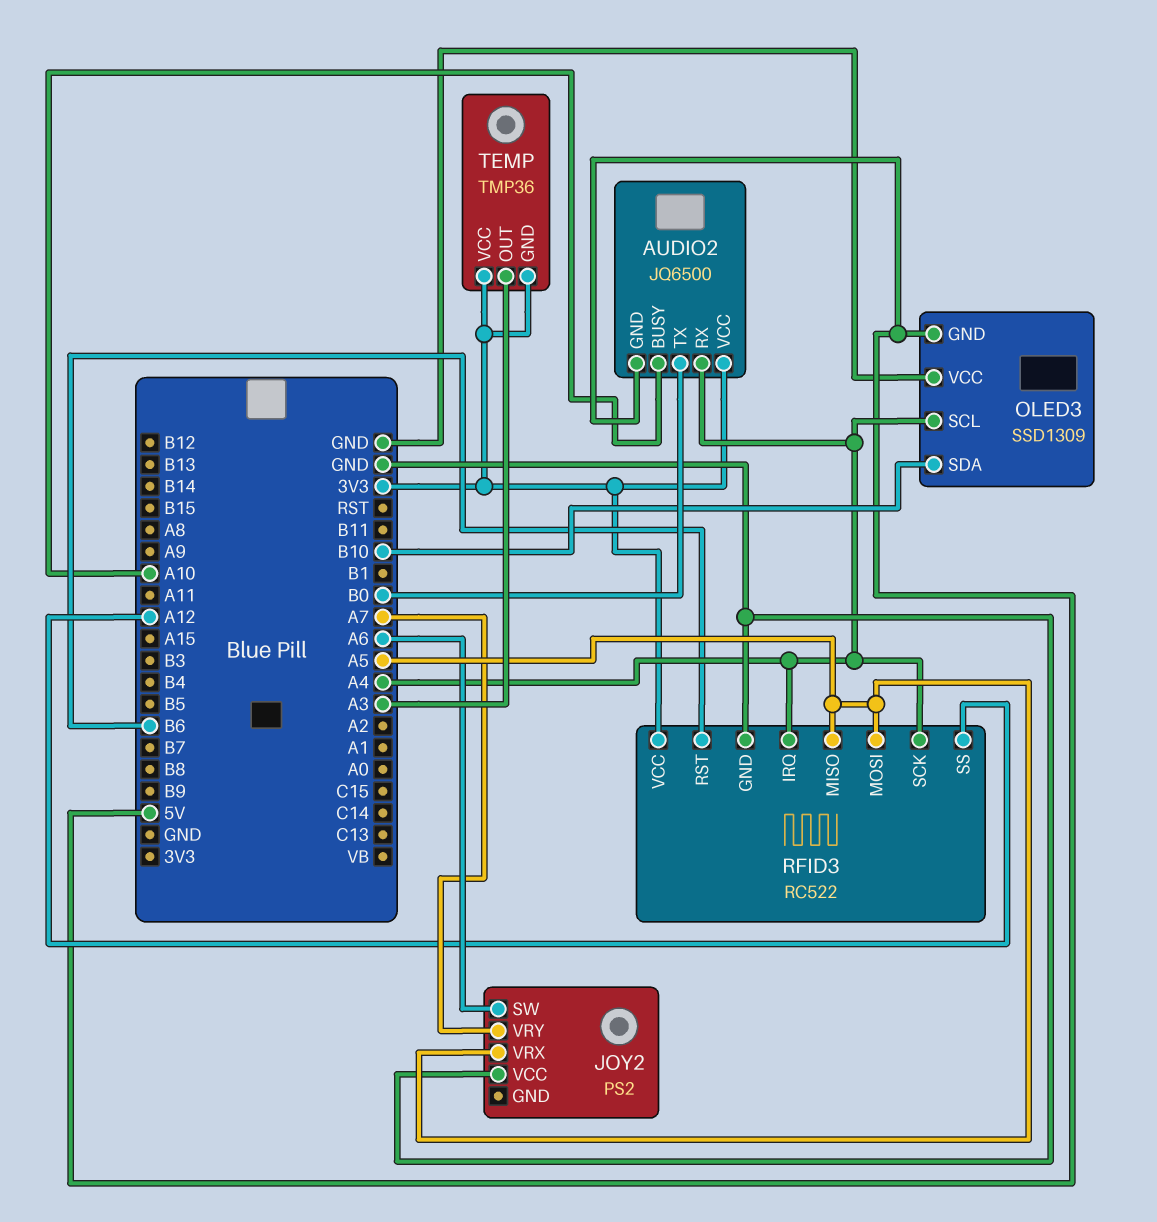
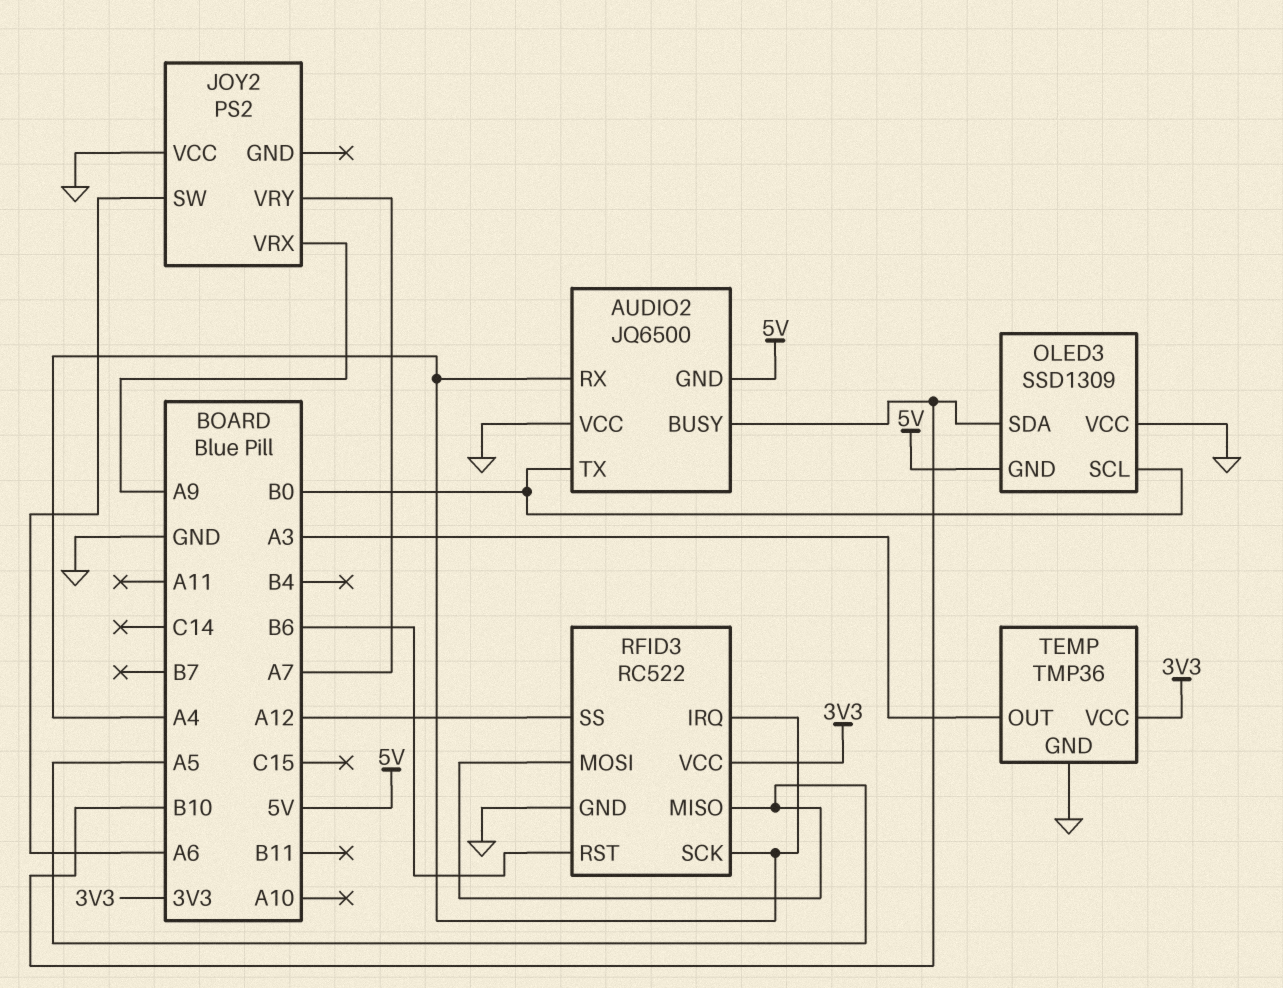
AUDIO2 pin BUSY: A10 -> B10
AUDIO2 pin VCC: 3V3 -> GND
JOY2 pin VRX: A5 -> A9
OLED3 pin SCL: A4 -> B0
TEMP pin GND: 3V3 -> GND

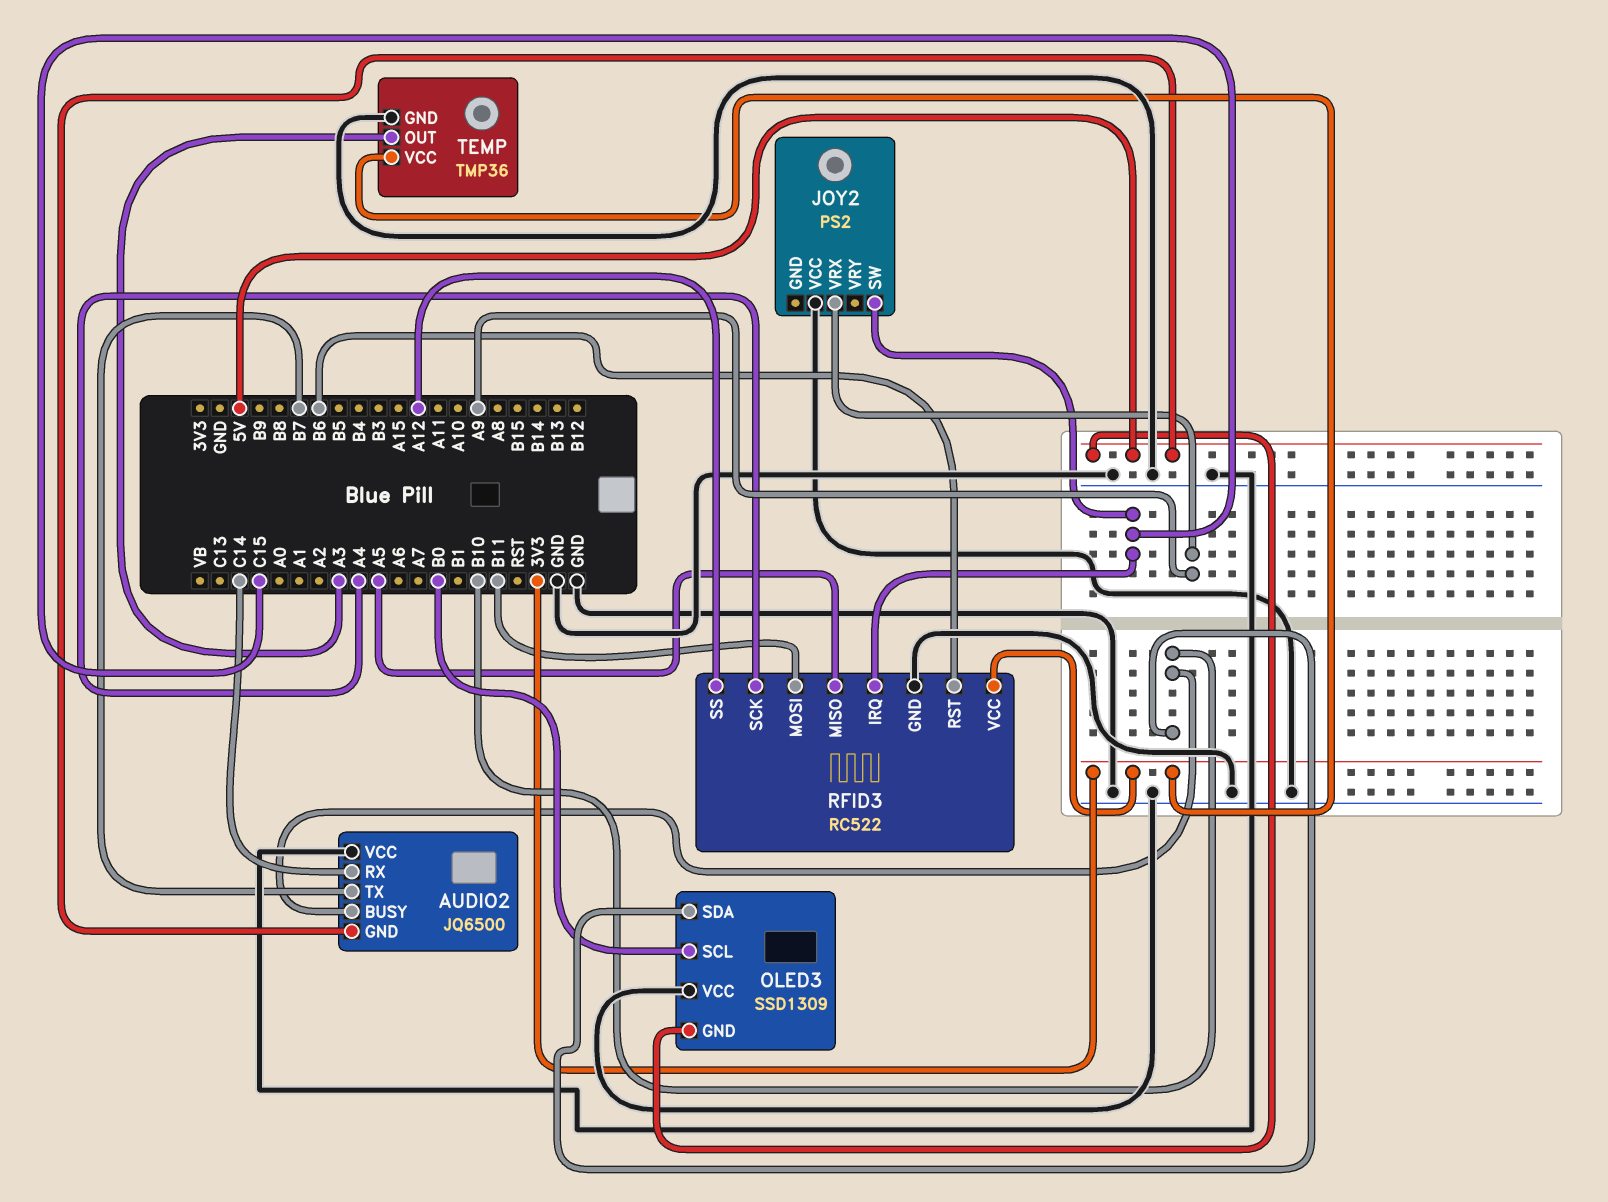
AUDIO2 pin RX: A4 -> C14
AUDIO2 pin TX: B0 -> B7
JOY2 pin SW: A6 -> C15
JOY2 pin VRY: A7 -> none
RFID3 pin IRQ: A4 -> C15
RFID3 pin MOSI: A5 -> B11

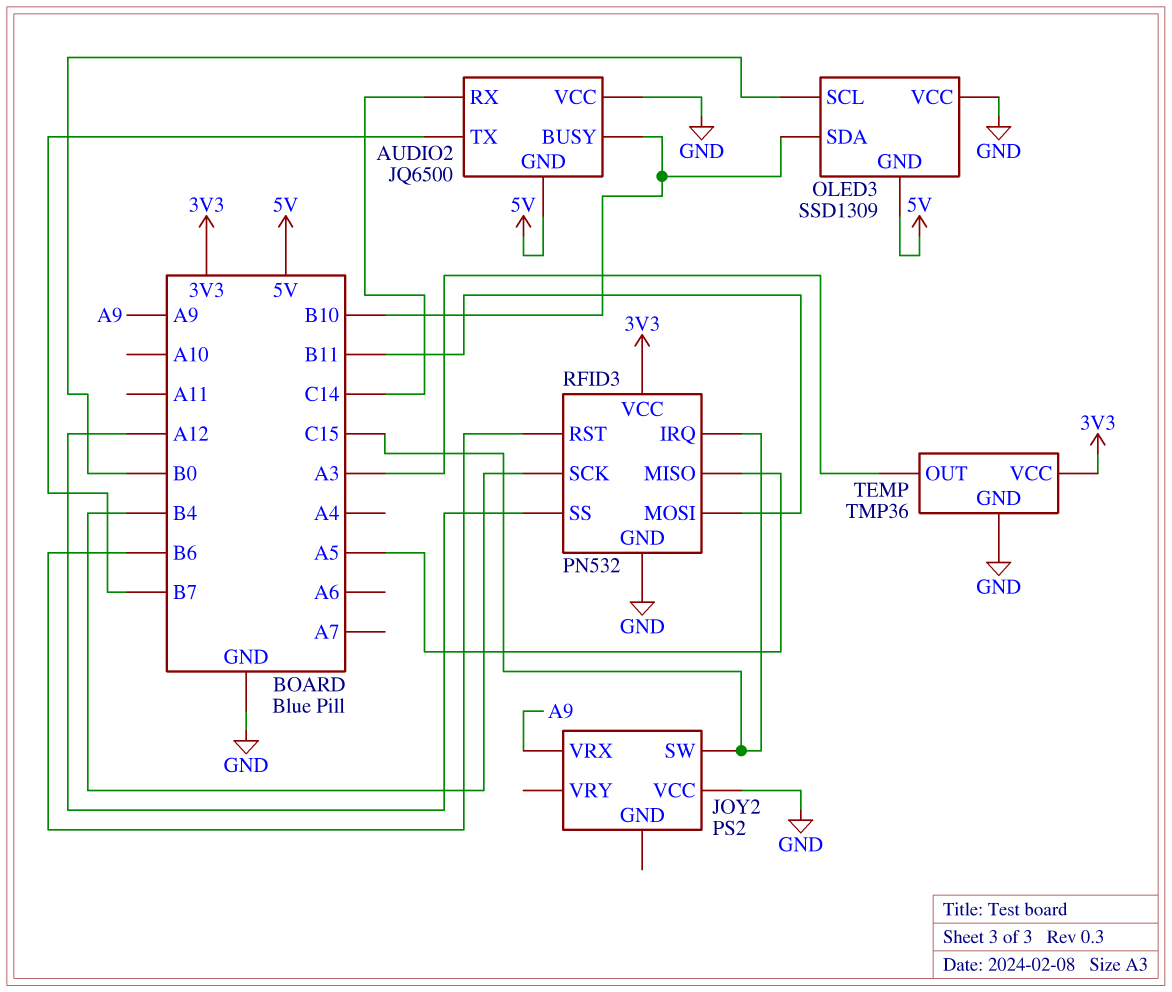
RFID3: RC522 -> PN532
RFID3 pin SCK: A4 -> B4

